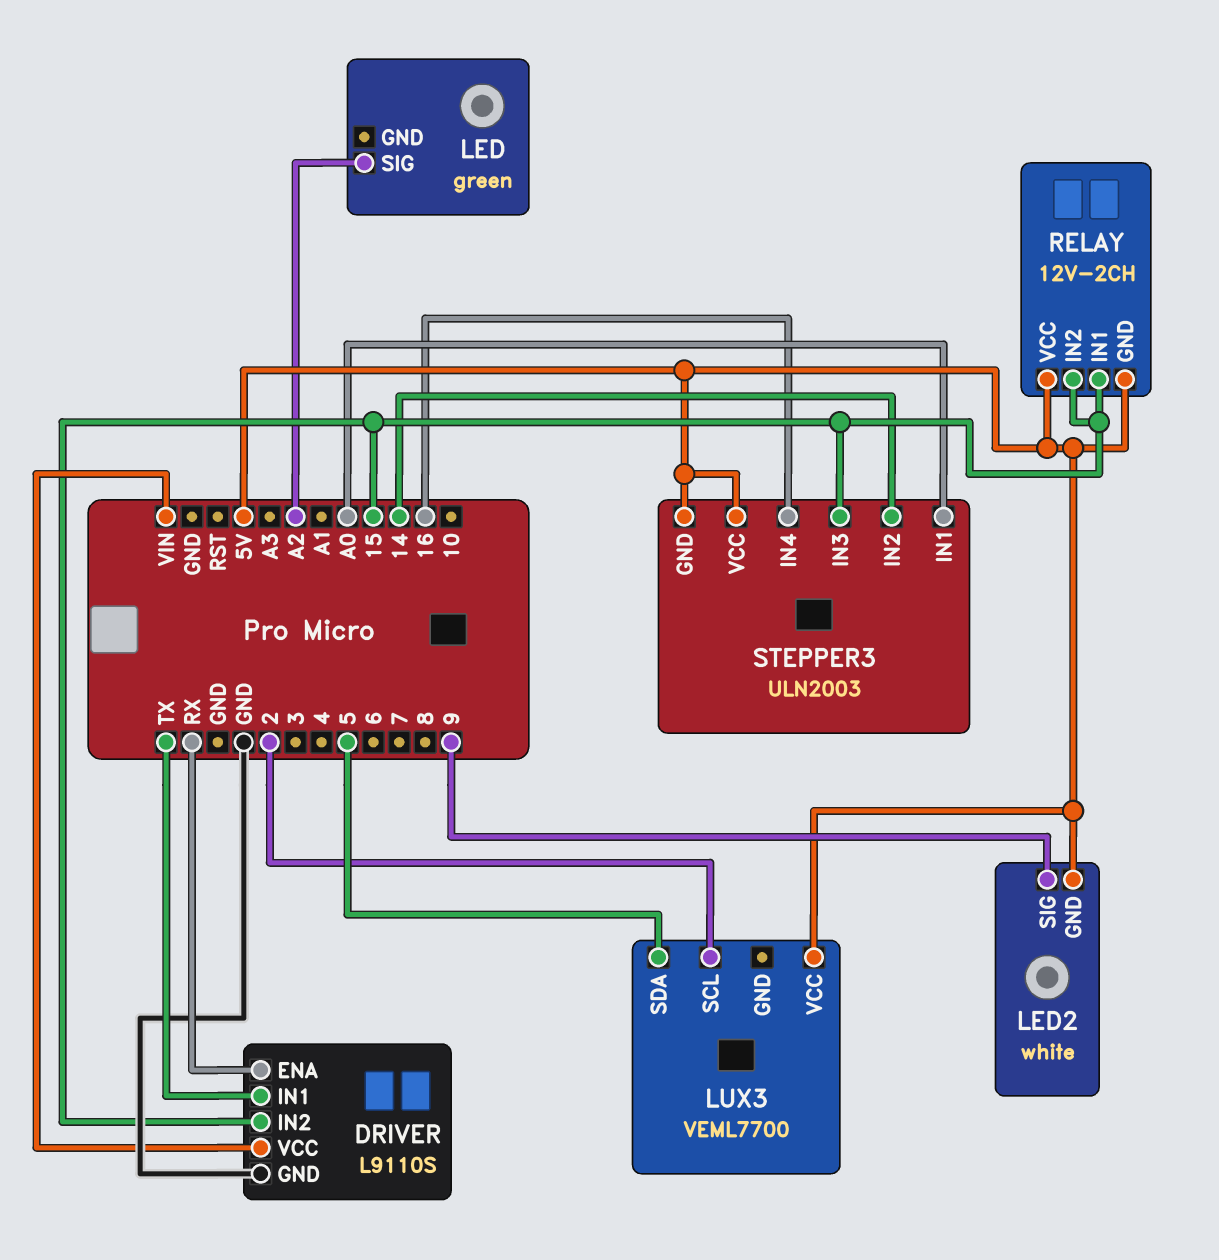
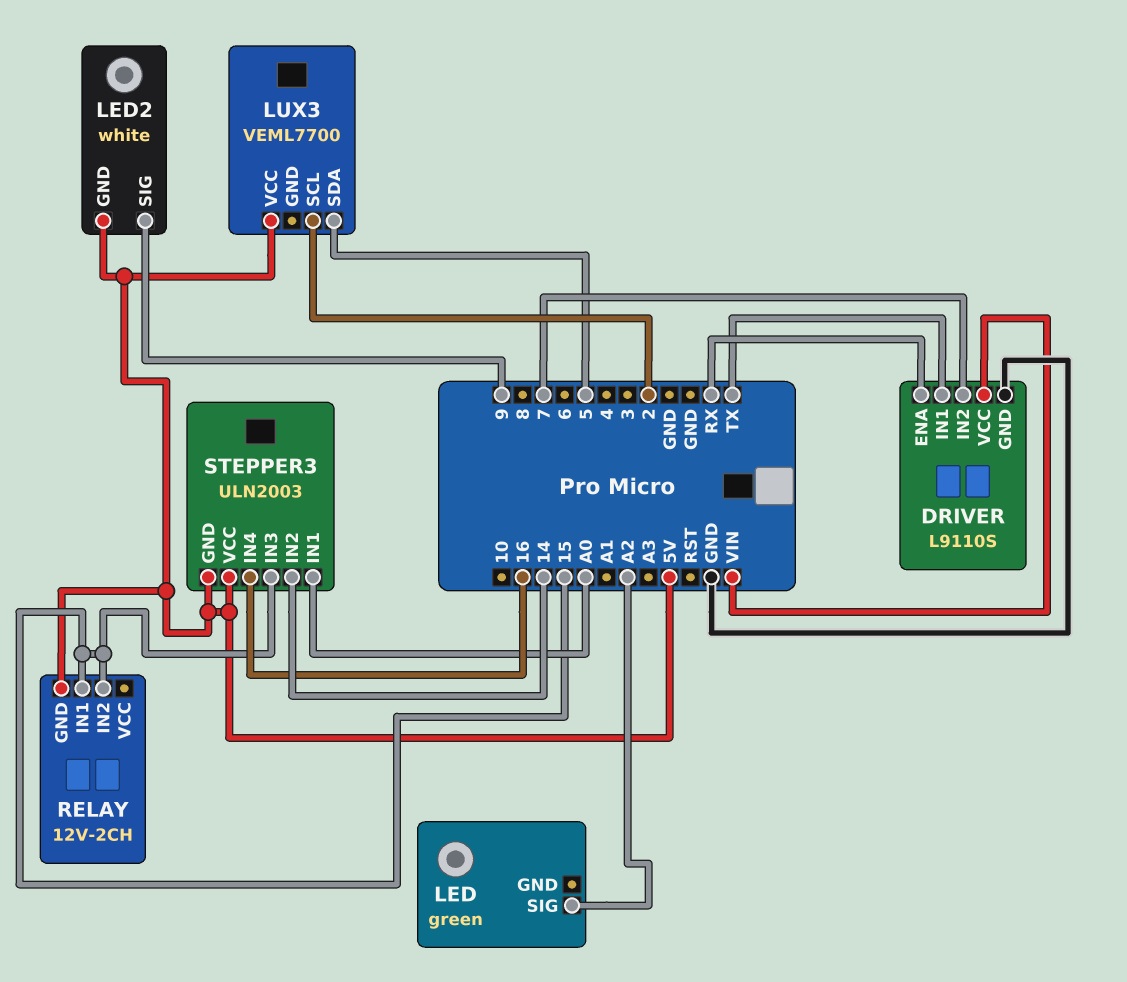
DRIVER pin IN2: 15 -> 7
RELAY pin VCC: 5V -> none

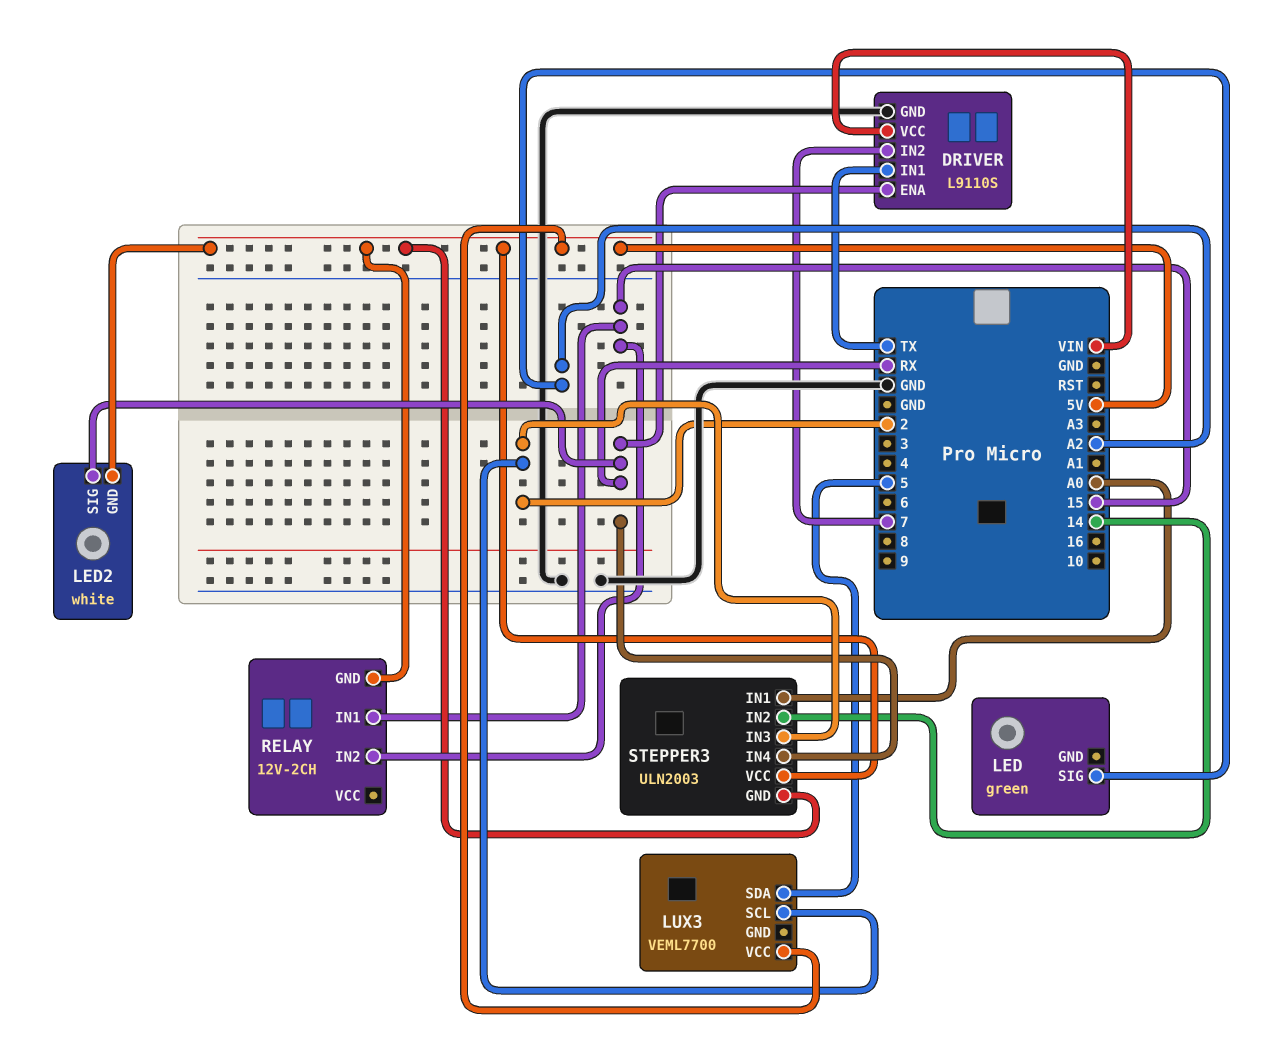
LED2 pin SIG: 9 -> RX
STEPPER3 pin IN3: 15 -> 2
STEPPER3 pin IN4: 16 -> RX

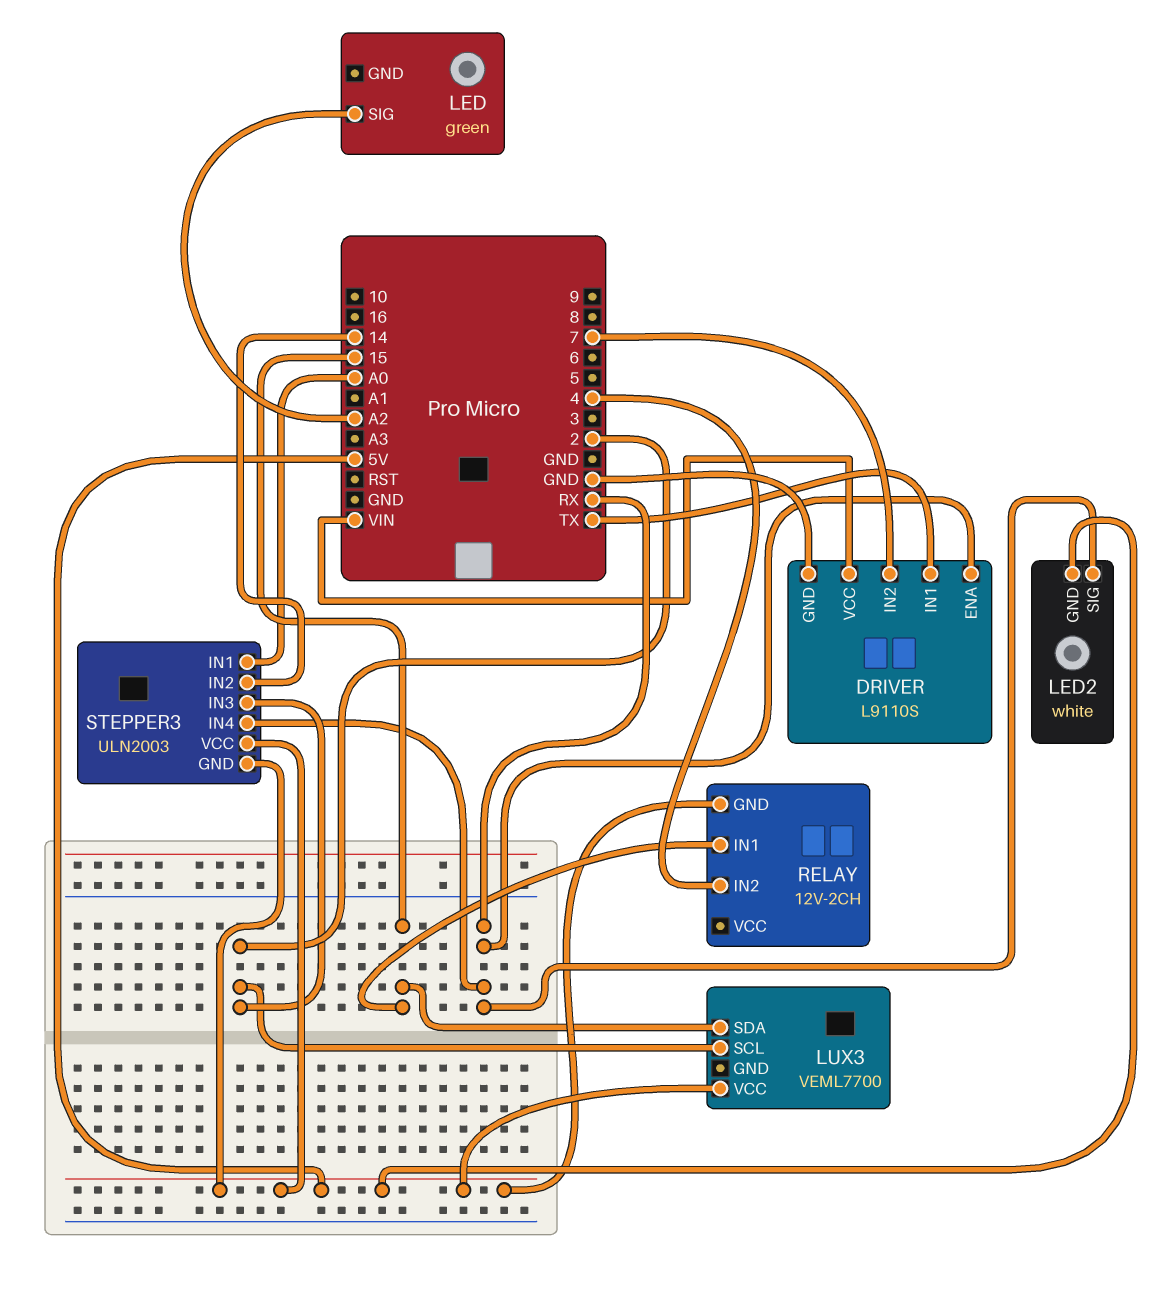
LUX3 pin SDA: 5 -> 15
RELAY pin IN2: 15 -> 4

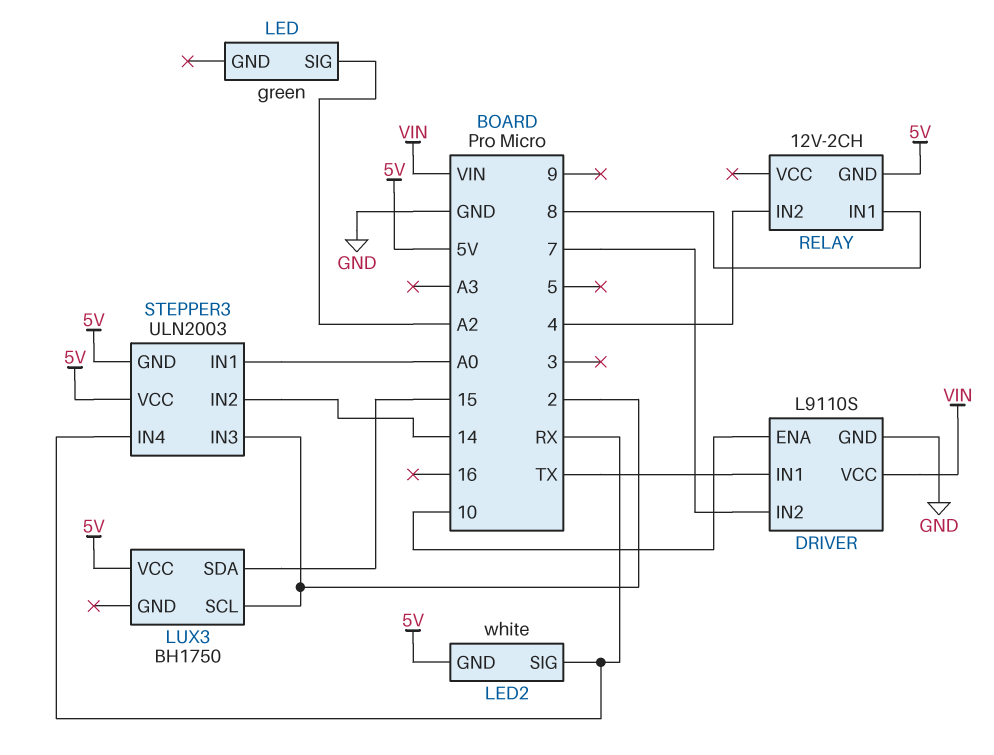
DRIVER pin ENA: RX -> 10
LUX3: VEML7700 -> BH1750
RELAY pin IN1: 15 -> 8

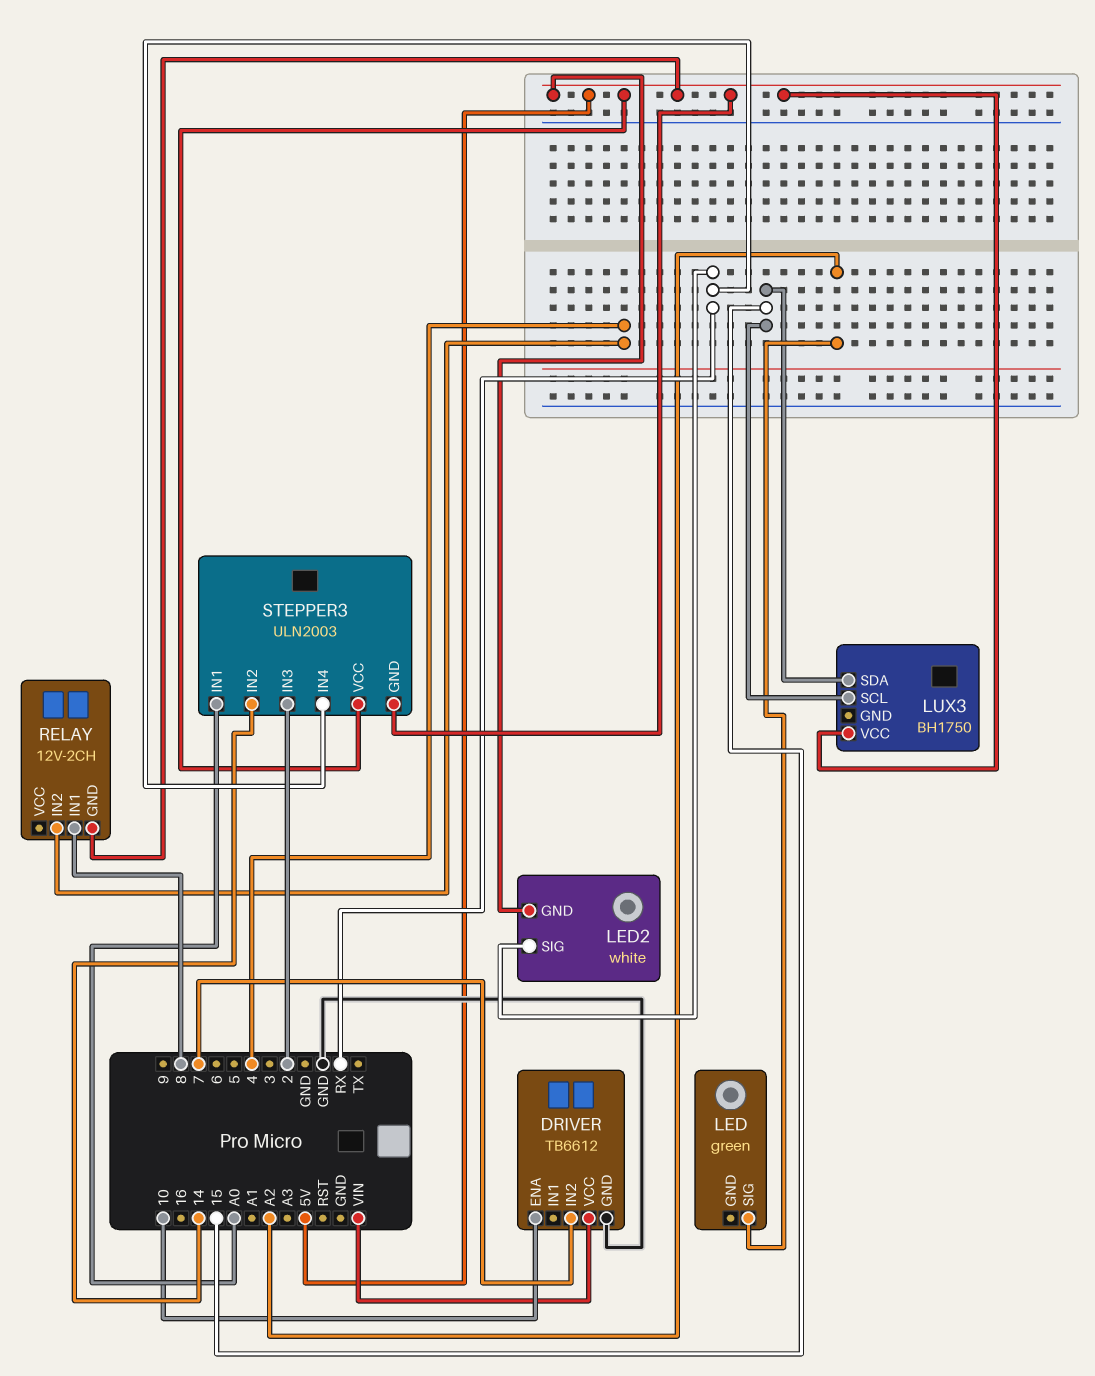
DRIVER: L9110S -> TB6612
DRIVER pin IN1: TX -> none
LUX3 pin SCL: 2 -> 15

